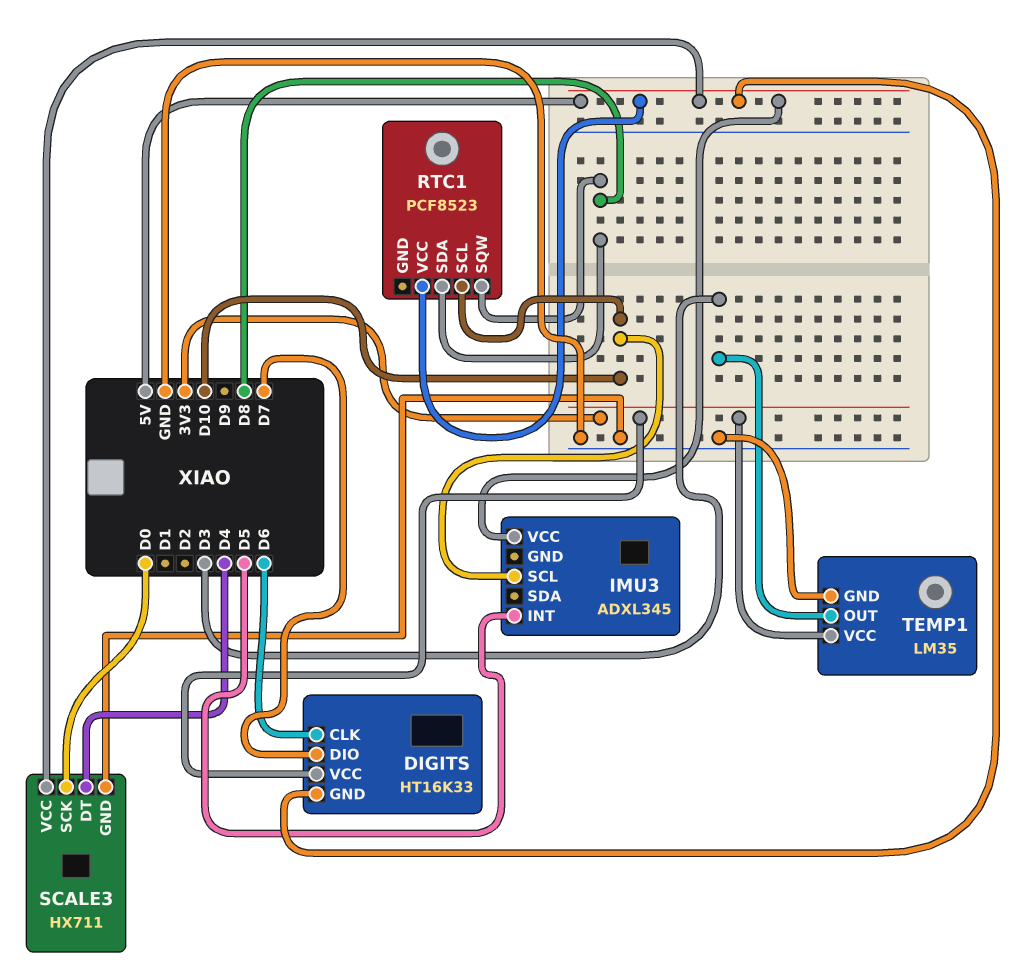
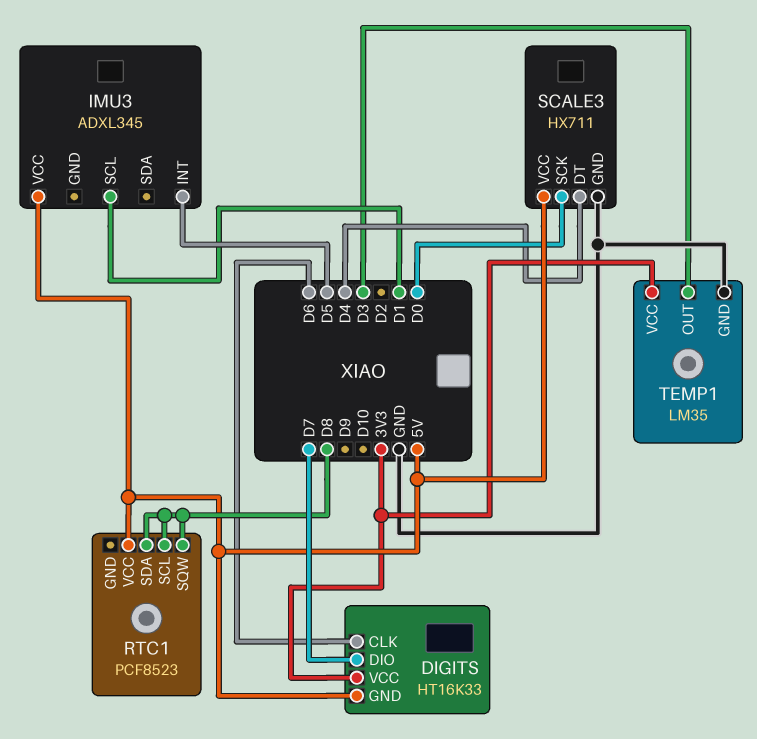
IMU3 pin SCL: D10 -> D1
RTC1 pin SCL: D10 -> D8

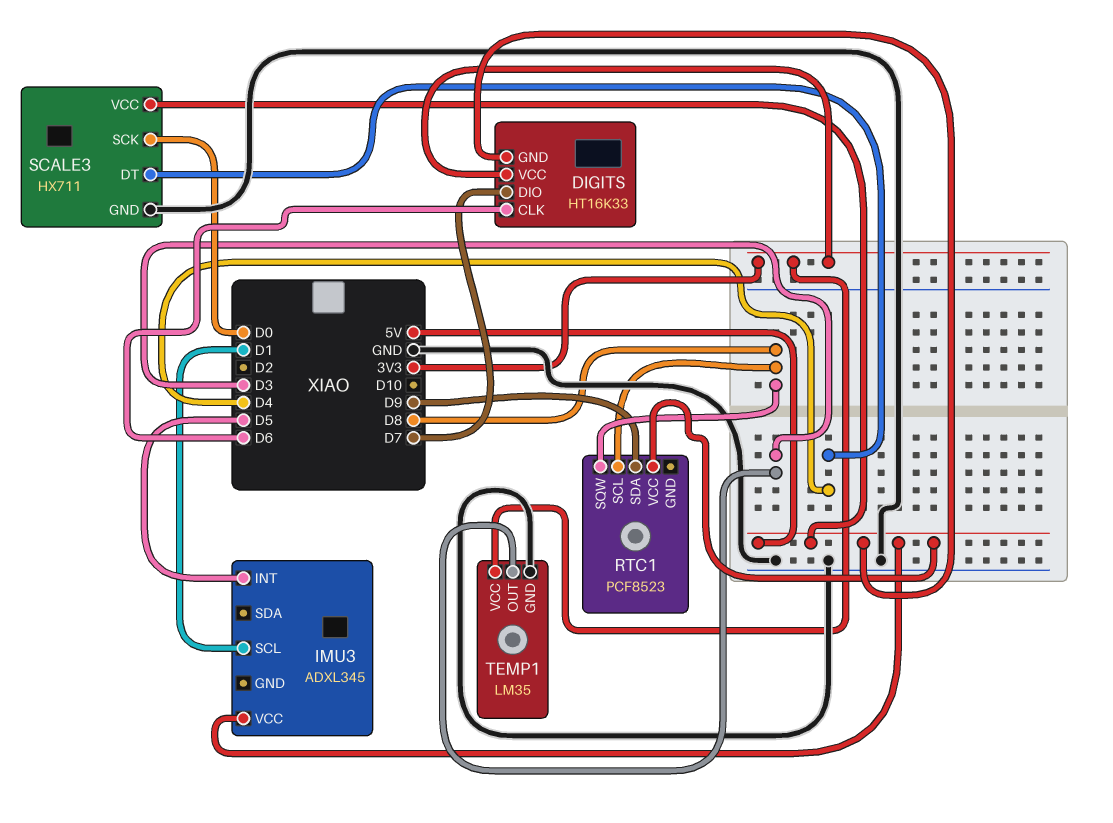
RTC1 pin SDA: D8 -> D9

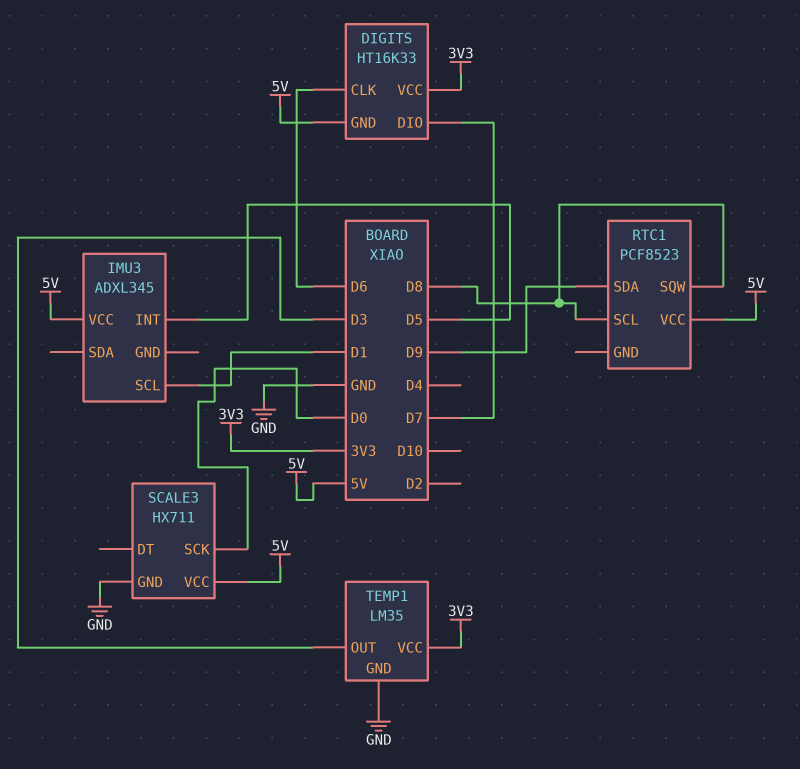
SCALE3 pin DT: D4 -> none

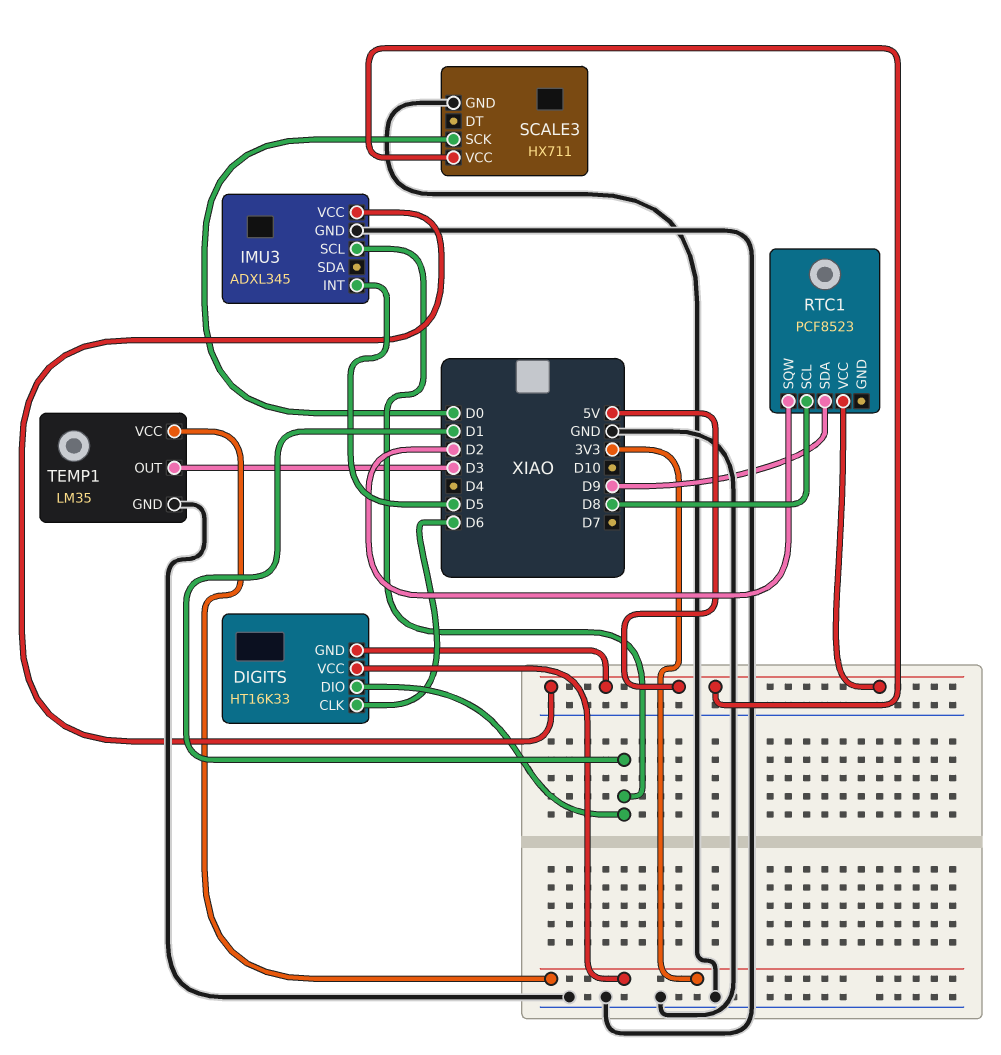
DIGITS pin DIO: D7 -> D1
IMU3 pin GND: none -> GND
RTC1 pin SQW: D8 -> D2

